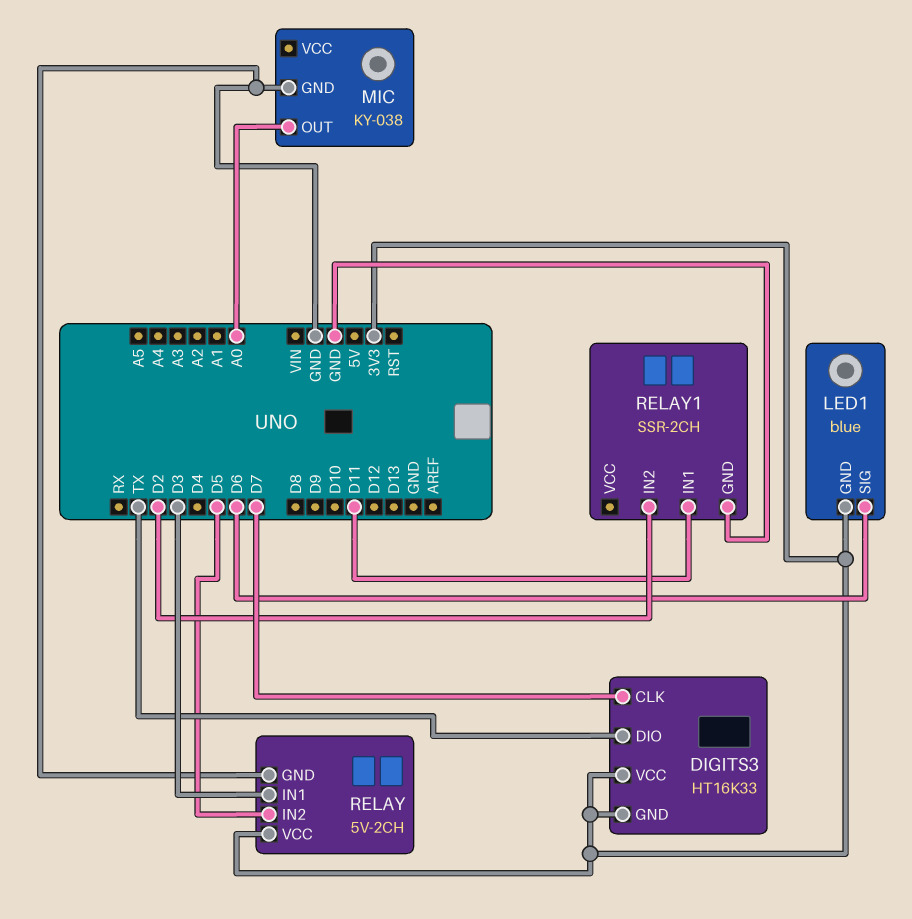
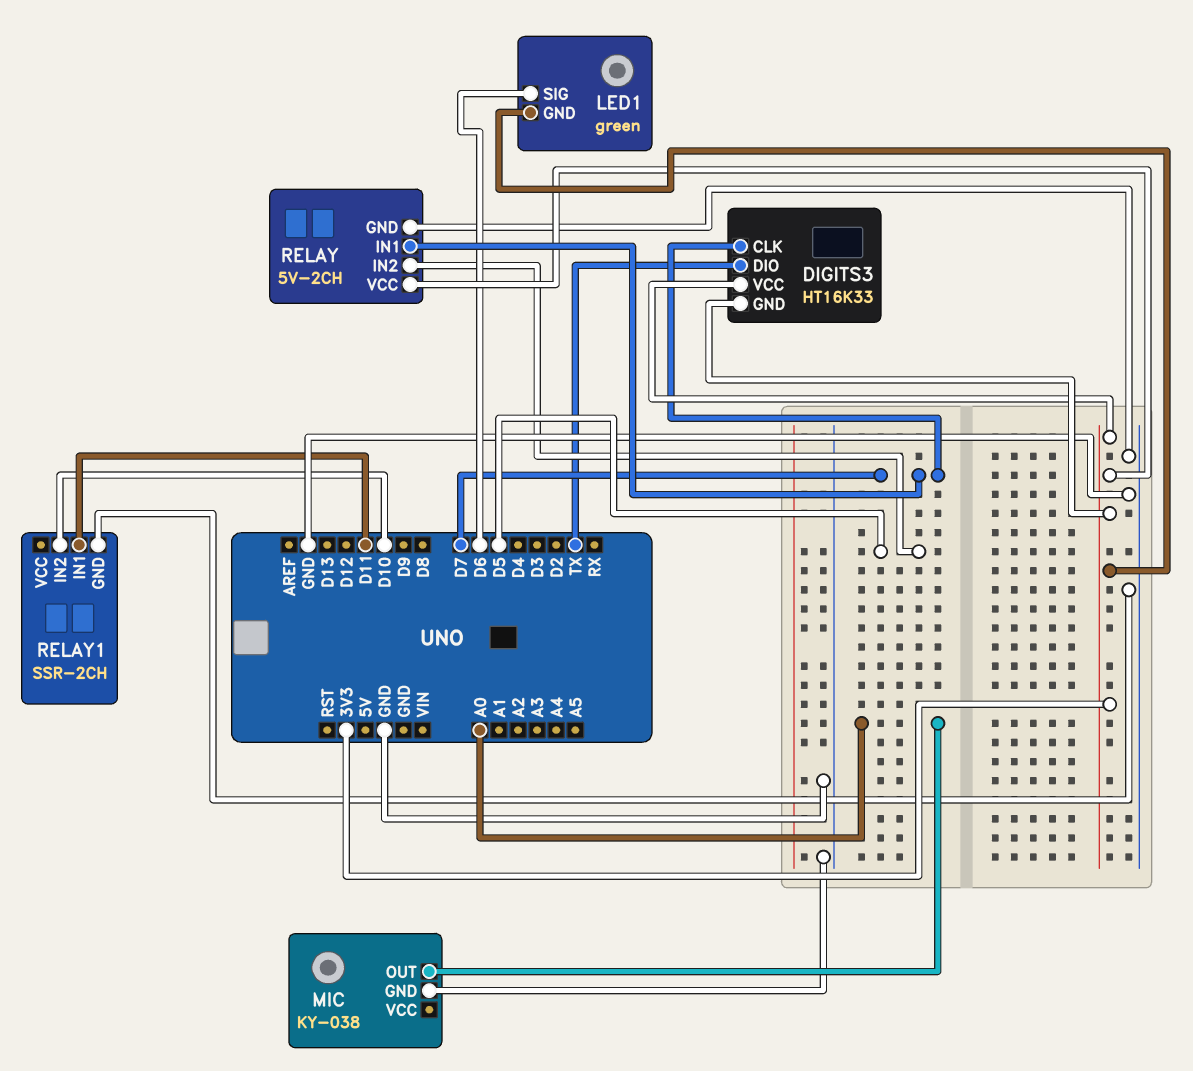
LED1: blue -> green
RELAY pin IN1: D3 -> D7
RELAY1 pin IN2: D2 -> D10

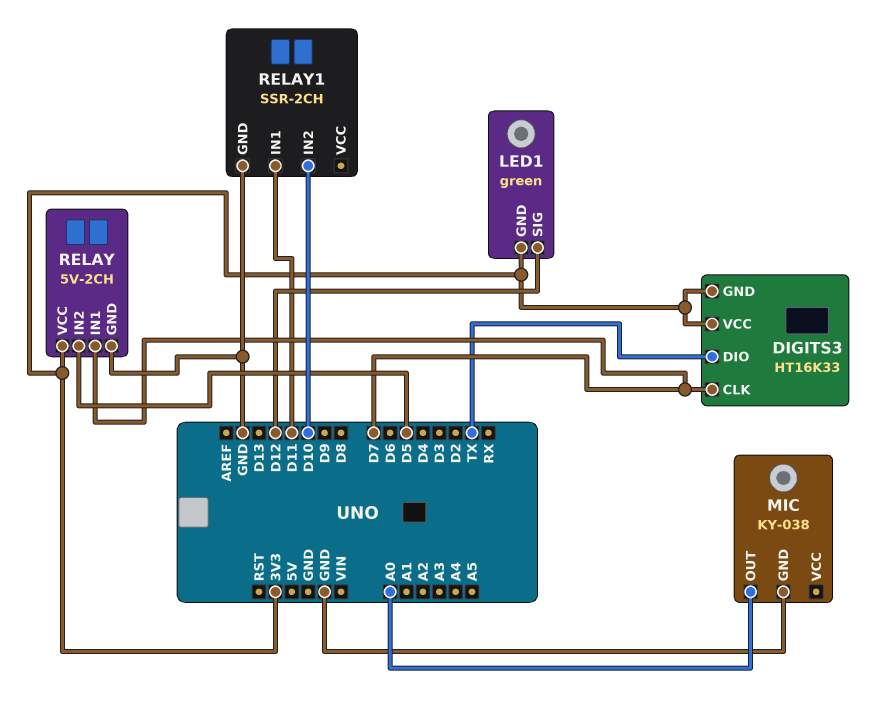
LED1 pin SIG: D6 -> D12

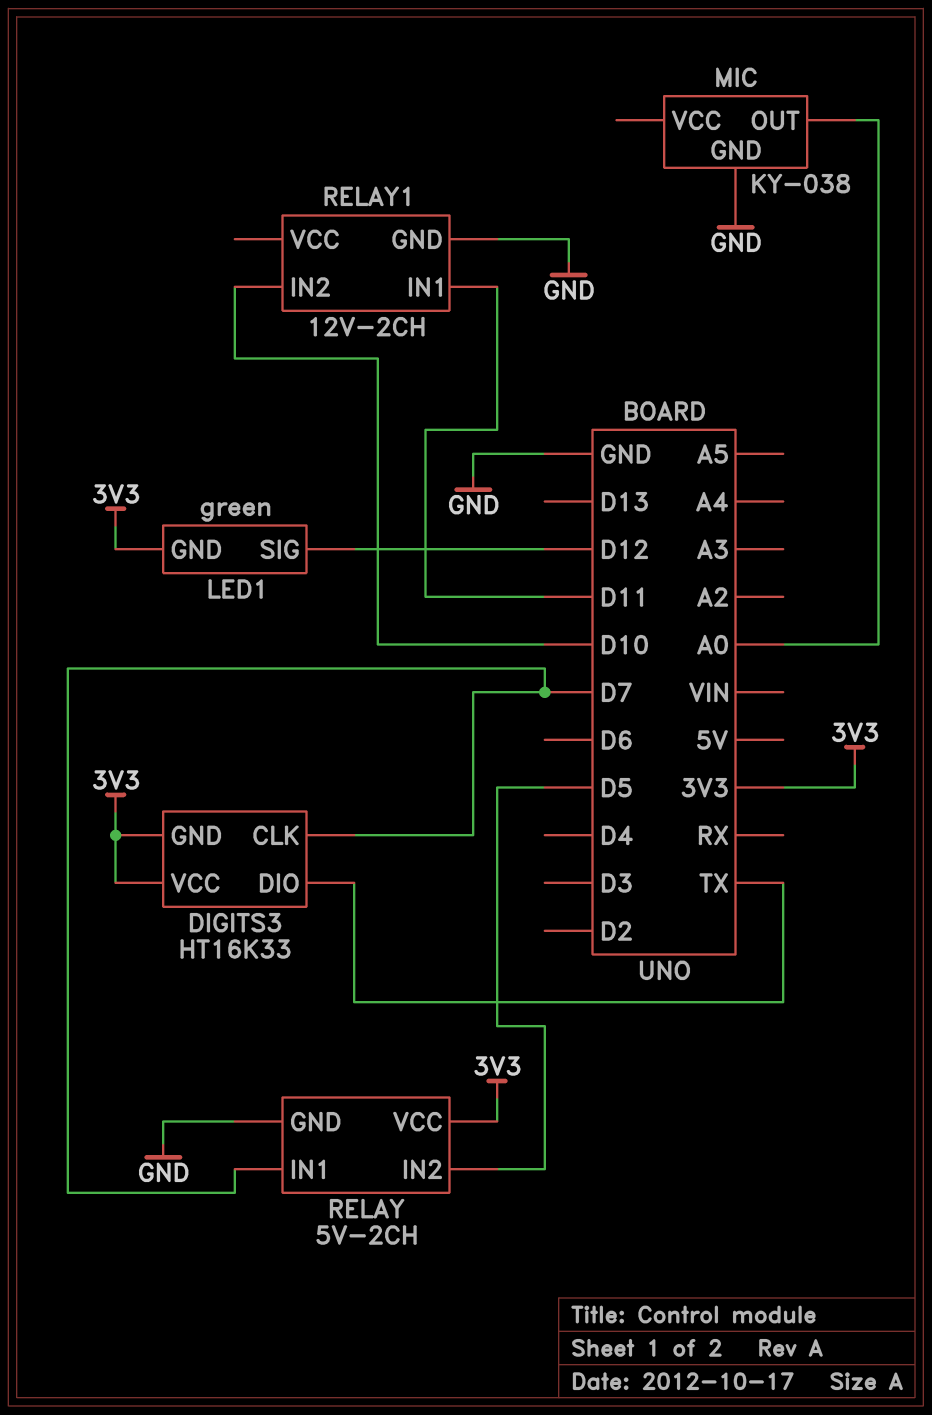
RELAY1: SSR-2CH -> 12V-2CH

